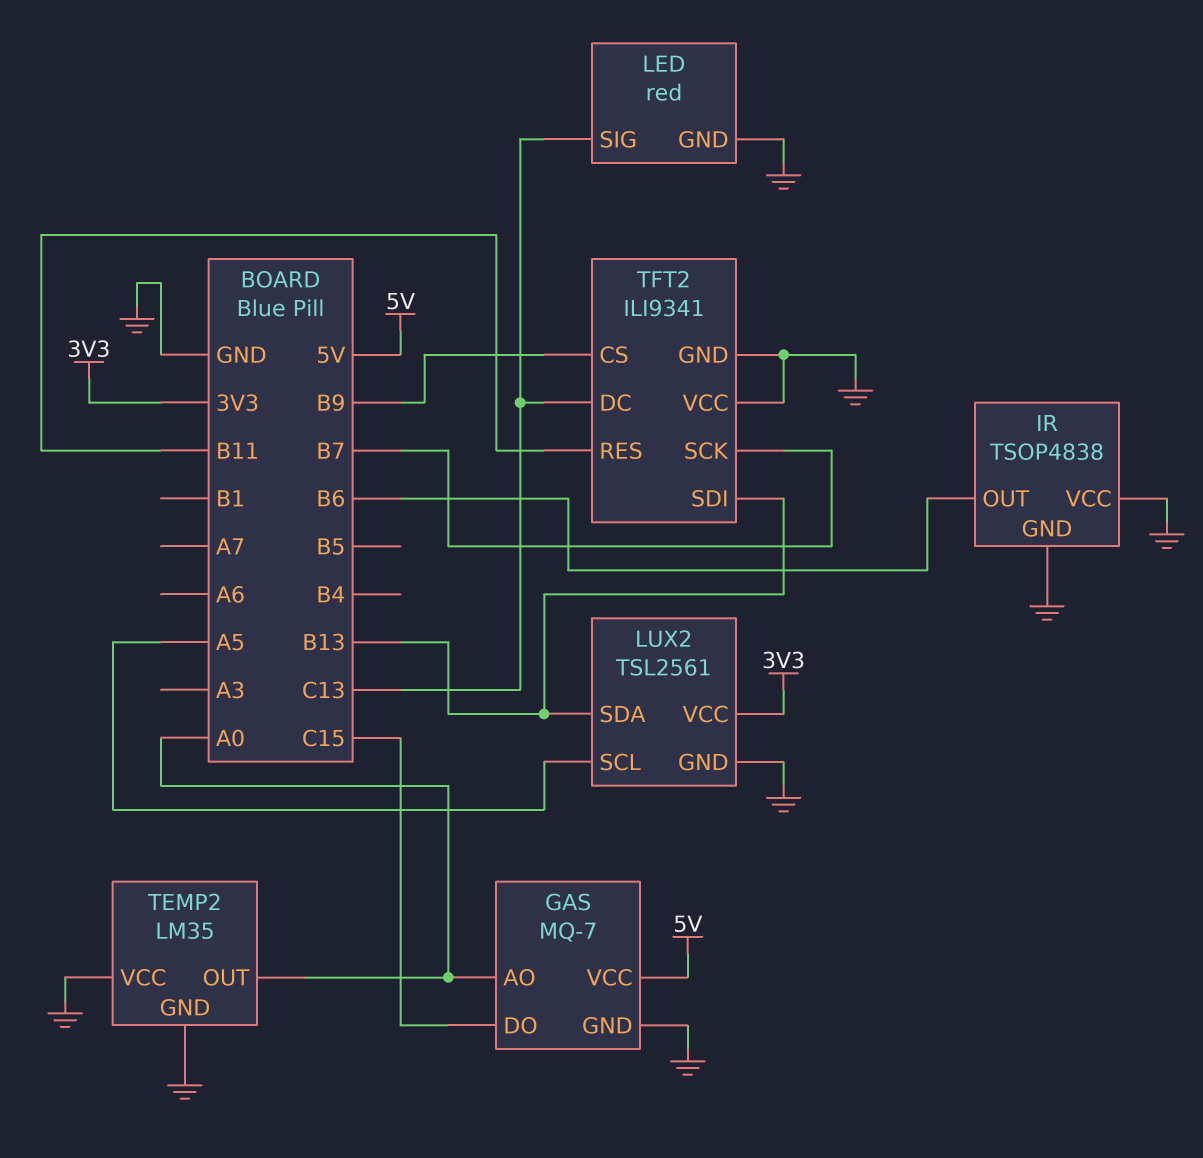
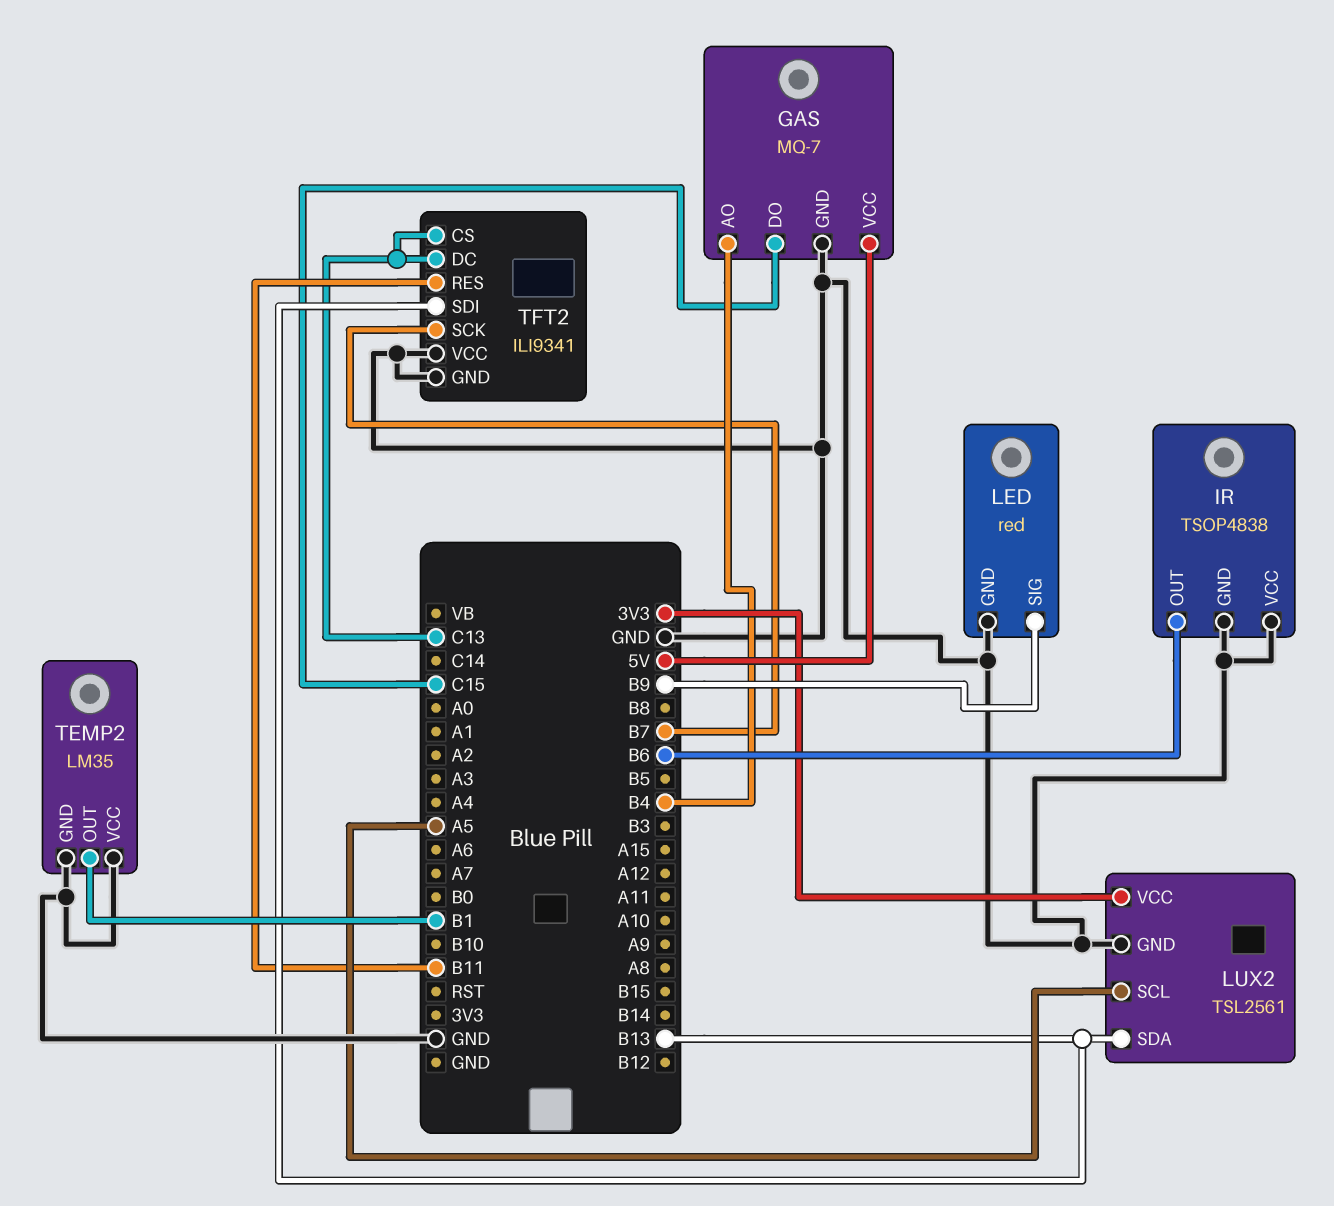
GAS pin AO: A0 -> B4
LED pin SIG: C13 -> B9
TEMP2 pin OUT: A0 -> B1
TFT2 pin CS: B9 -> C13

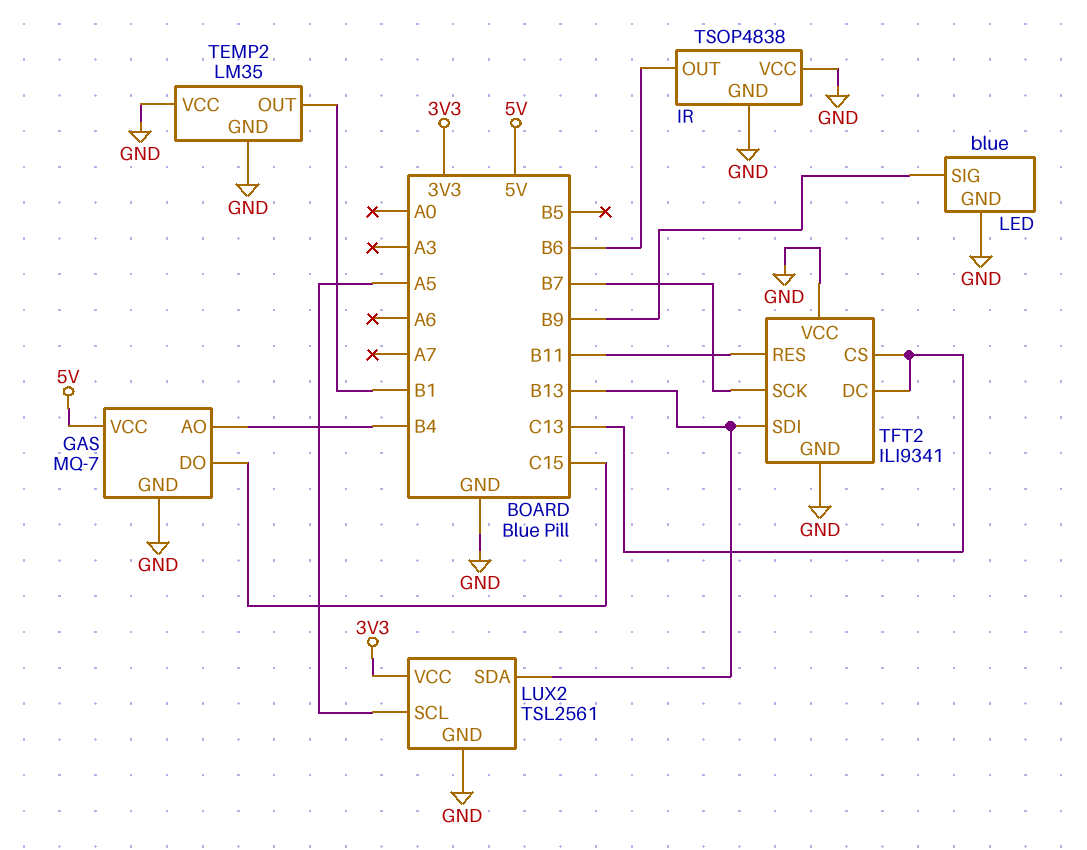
LED: red -> blue

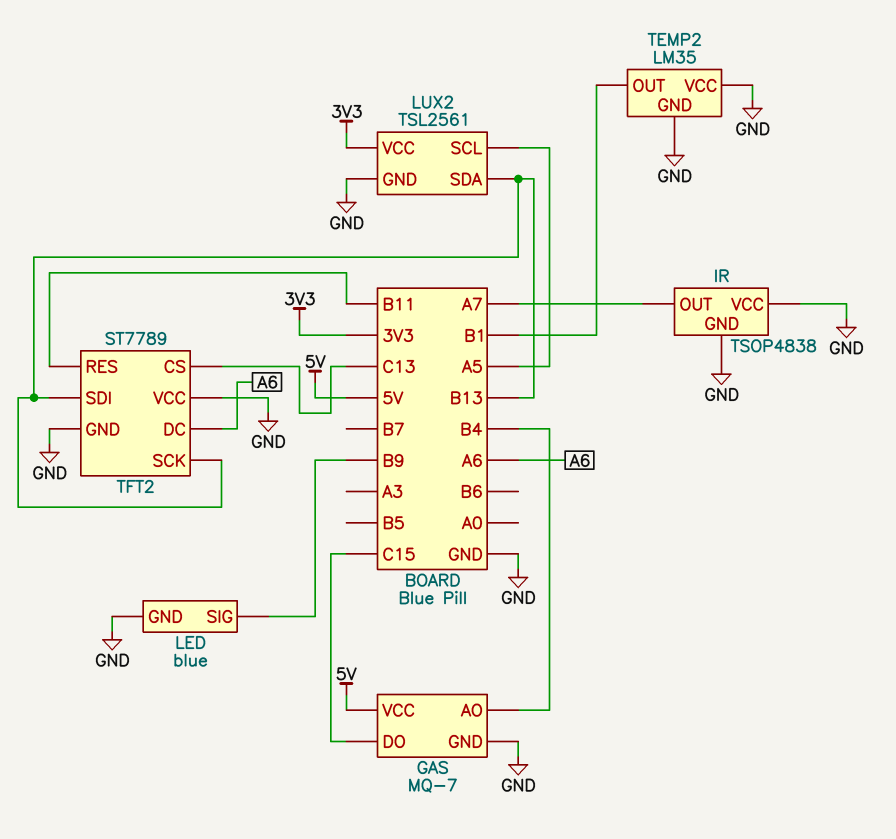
IR pin OUT: B6 -> A7
TFT2: ILI9341 -> ST7789
TFT2 pin DC: C13 -> A6
TFT2 pin SCK: B7 -> B13

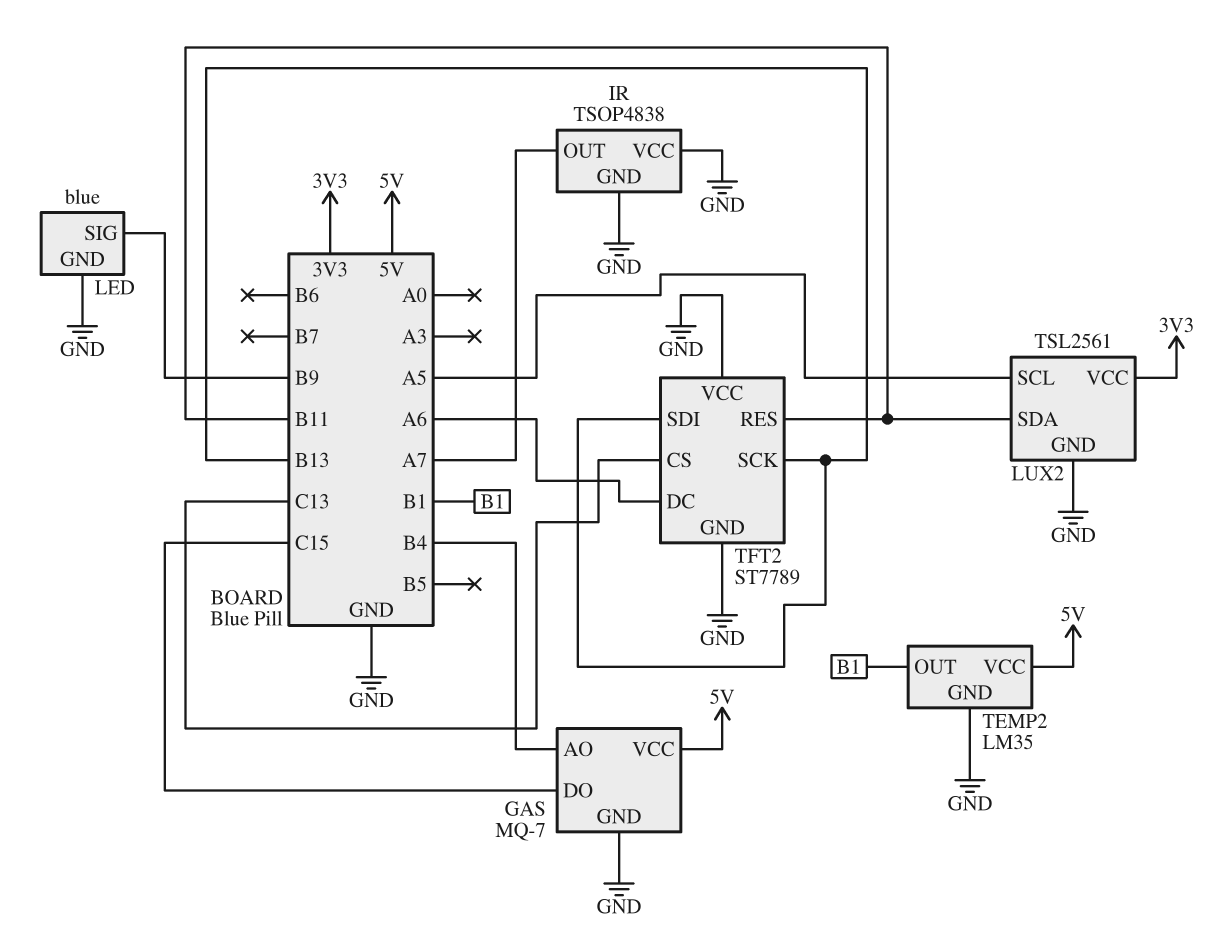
LUX2 pin SDA: B13 -> B11
TEMP2 pin VCC: GND -> 5V

